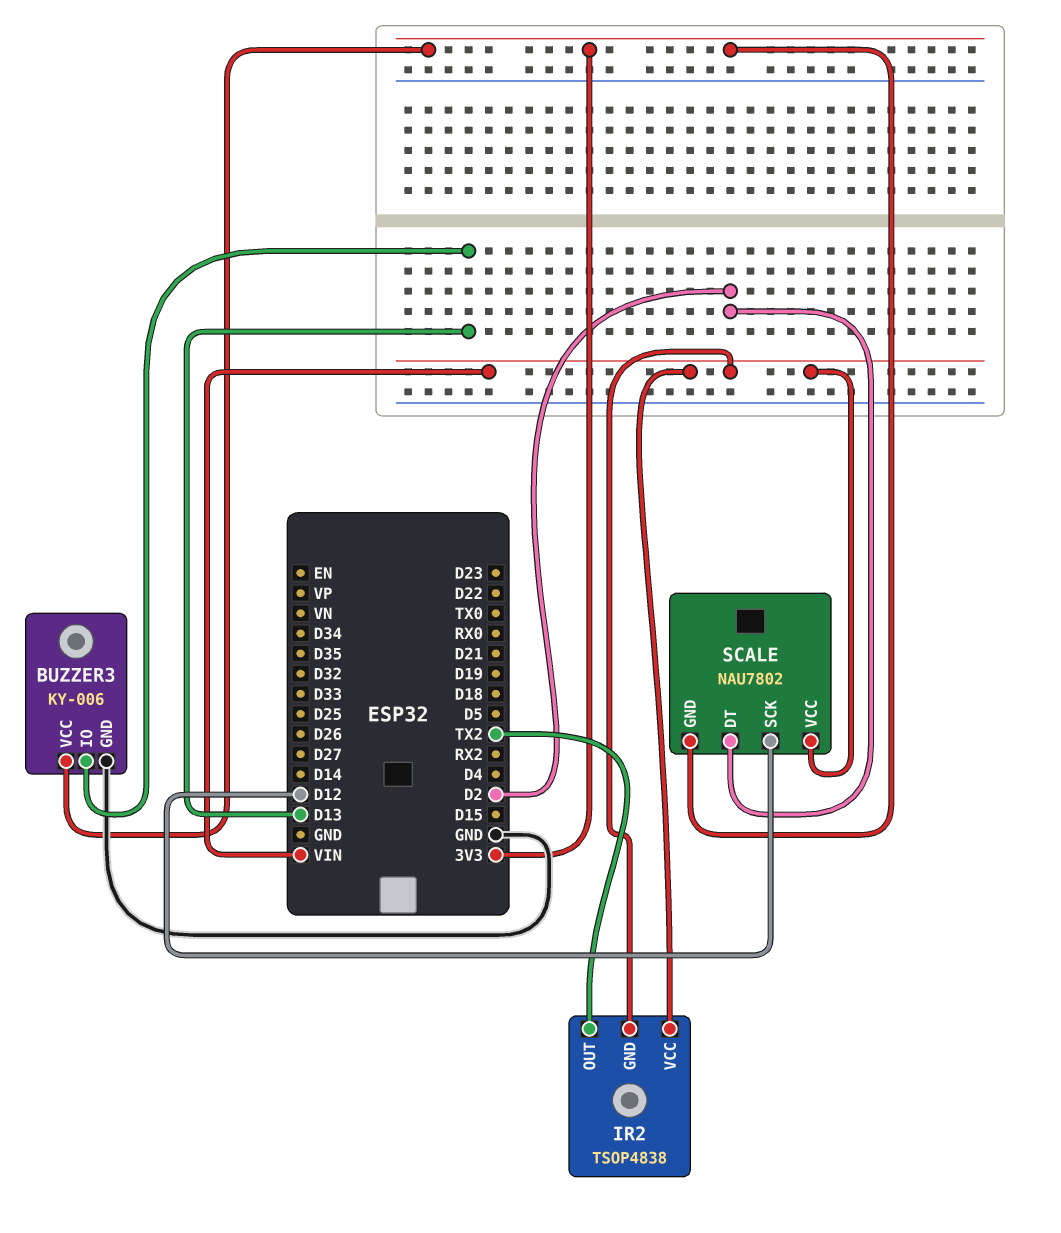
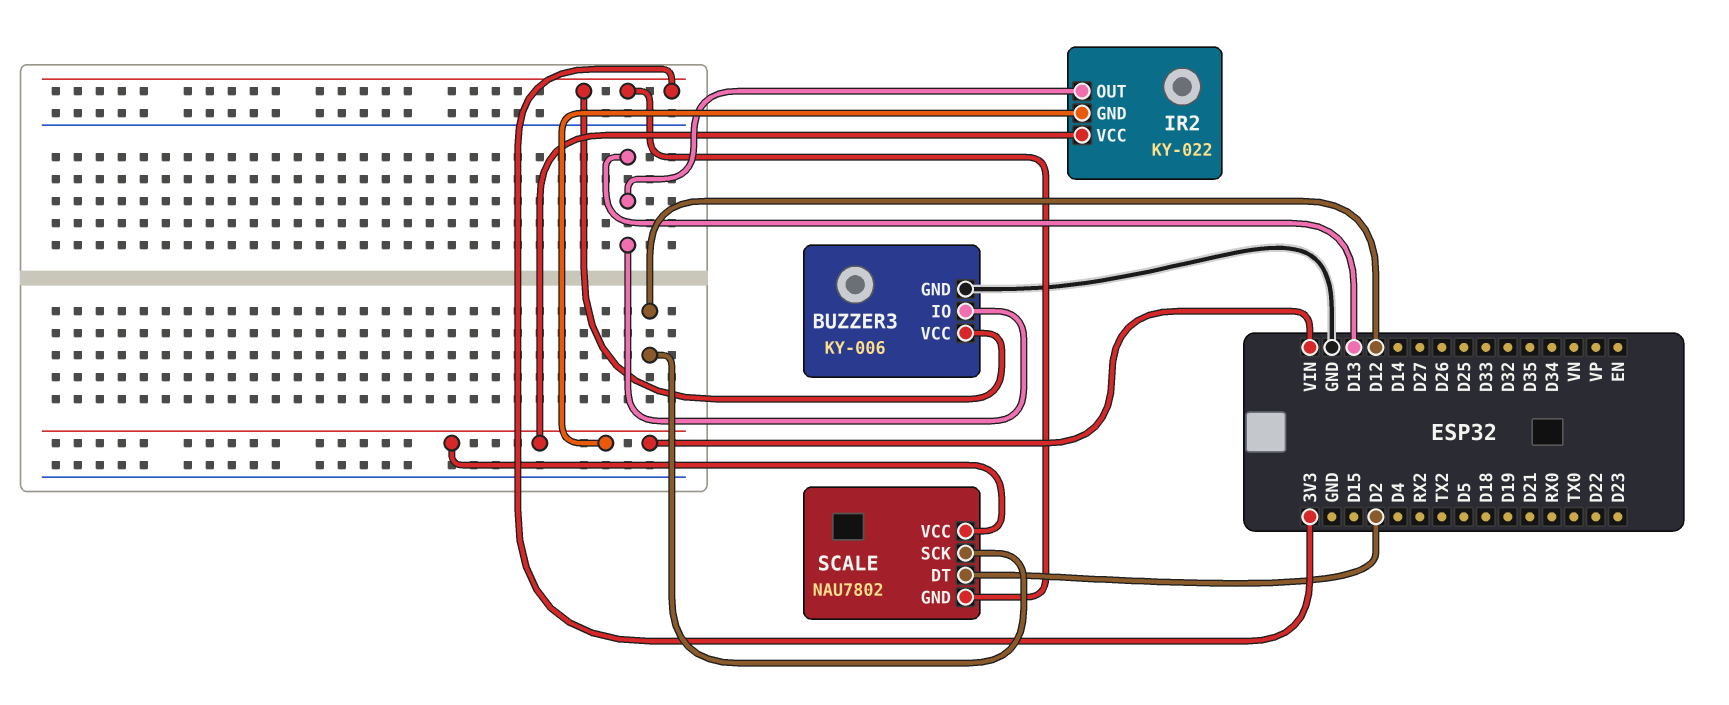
IR2: TSOP4838 -> KY-022
IR2 pin OUT: TX2 -> D13

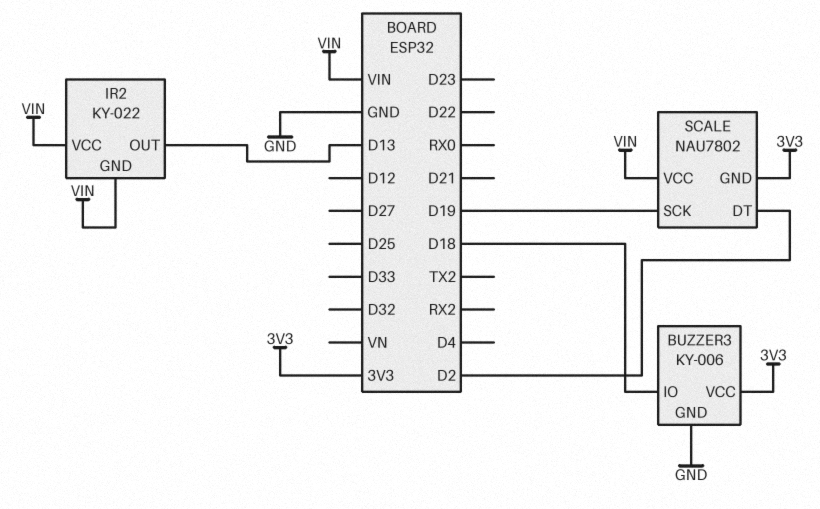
BUZZER3 pin IO: D13 -> D18
SCALE pin SCK: D12 -> D19

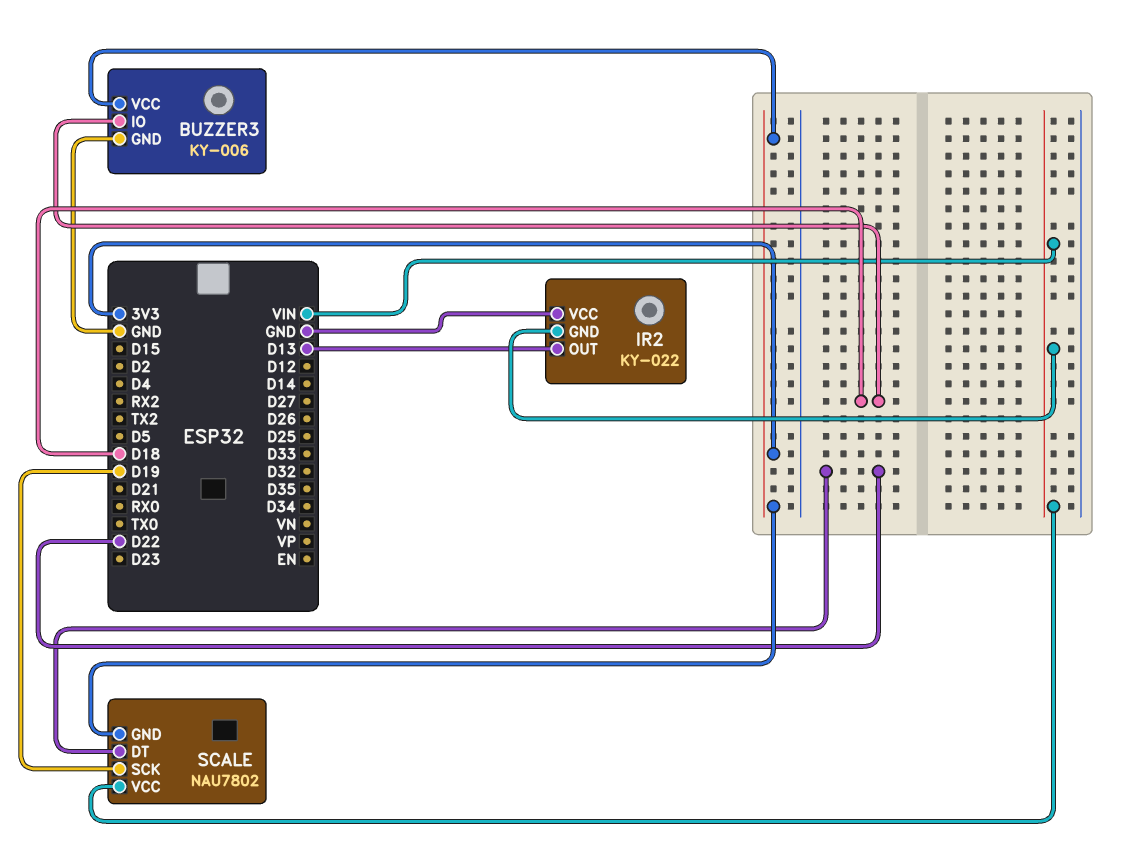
IR2 pin VCC: VIN -> GND
SCALE pin DT: D2 -> D22

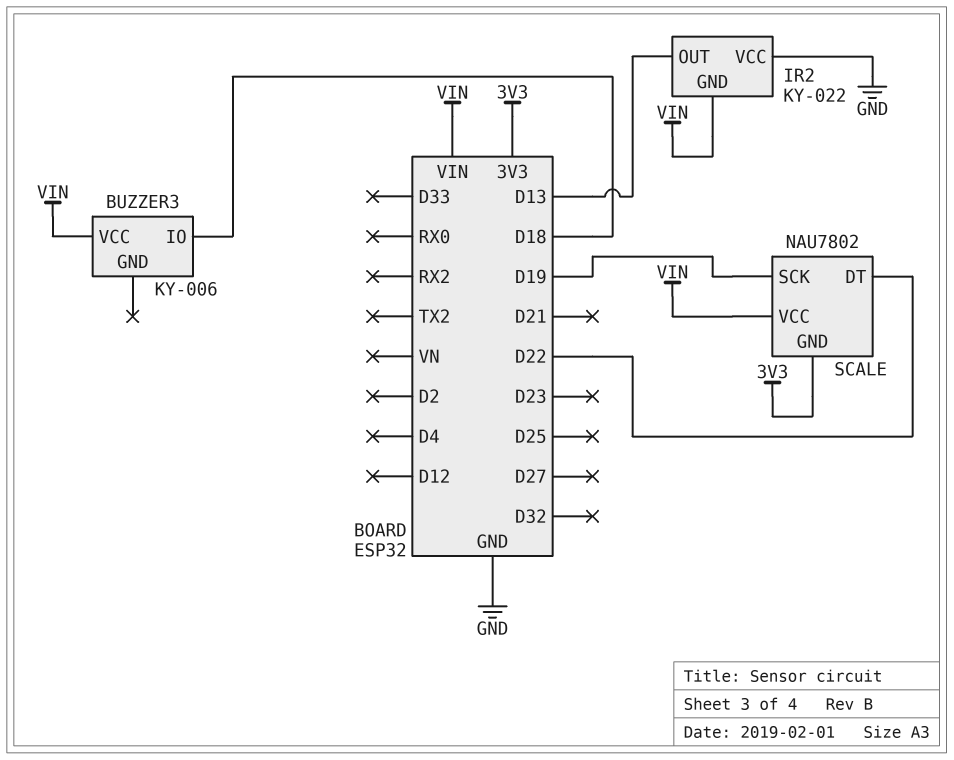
BUZZER3 pin GND: GND -> none
BUZZER3 pin VCC: 3V3 -> VIN

